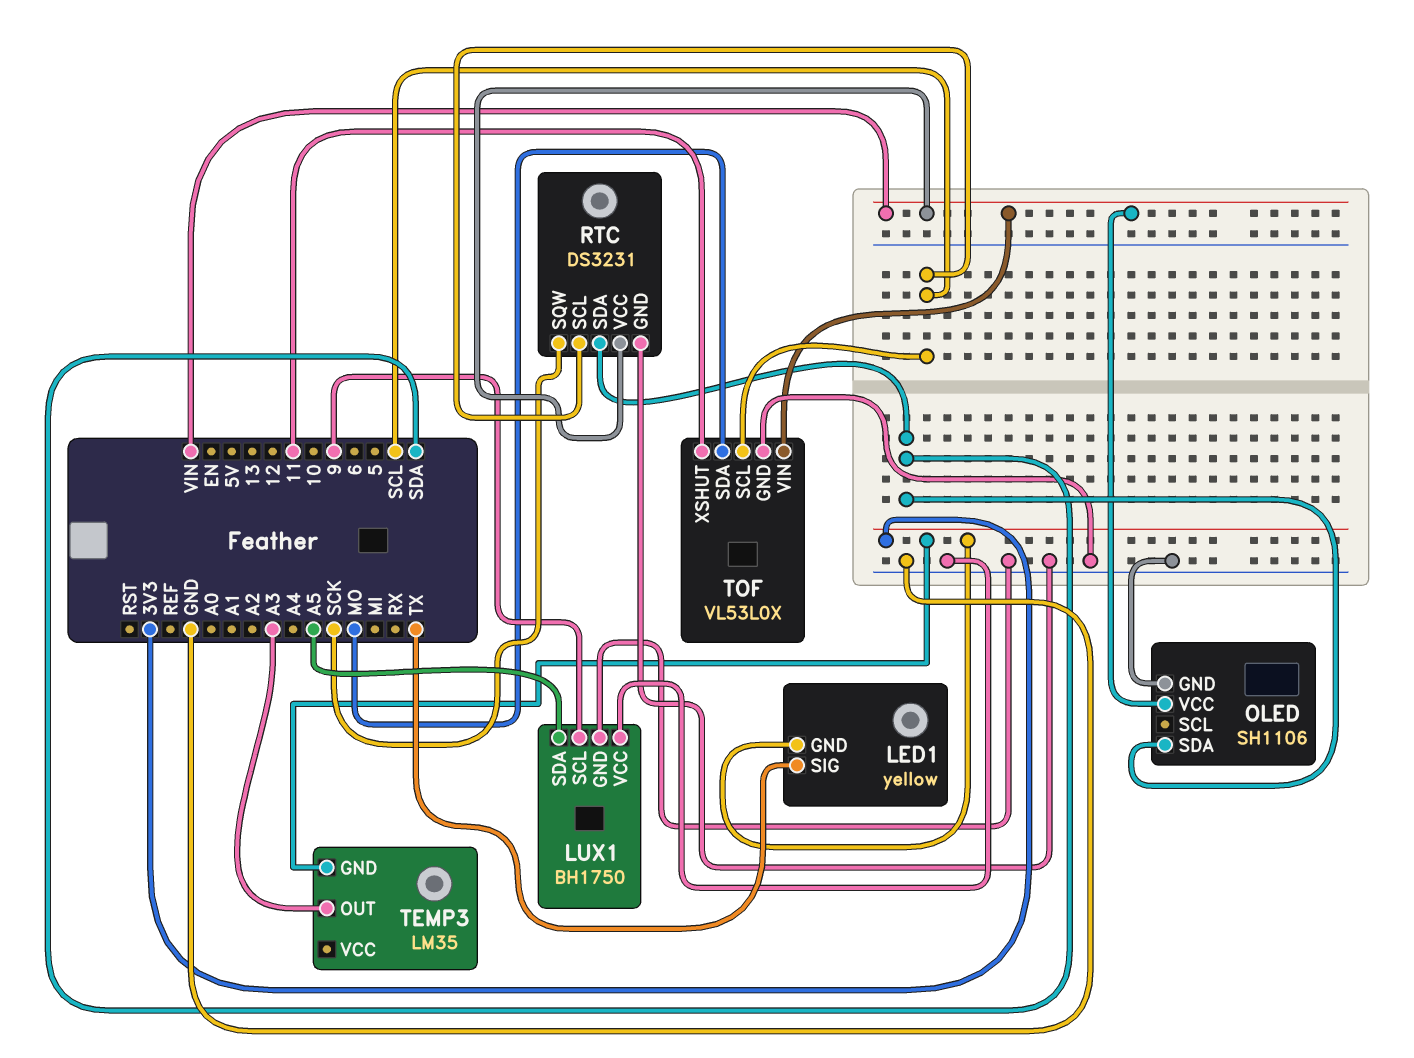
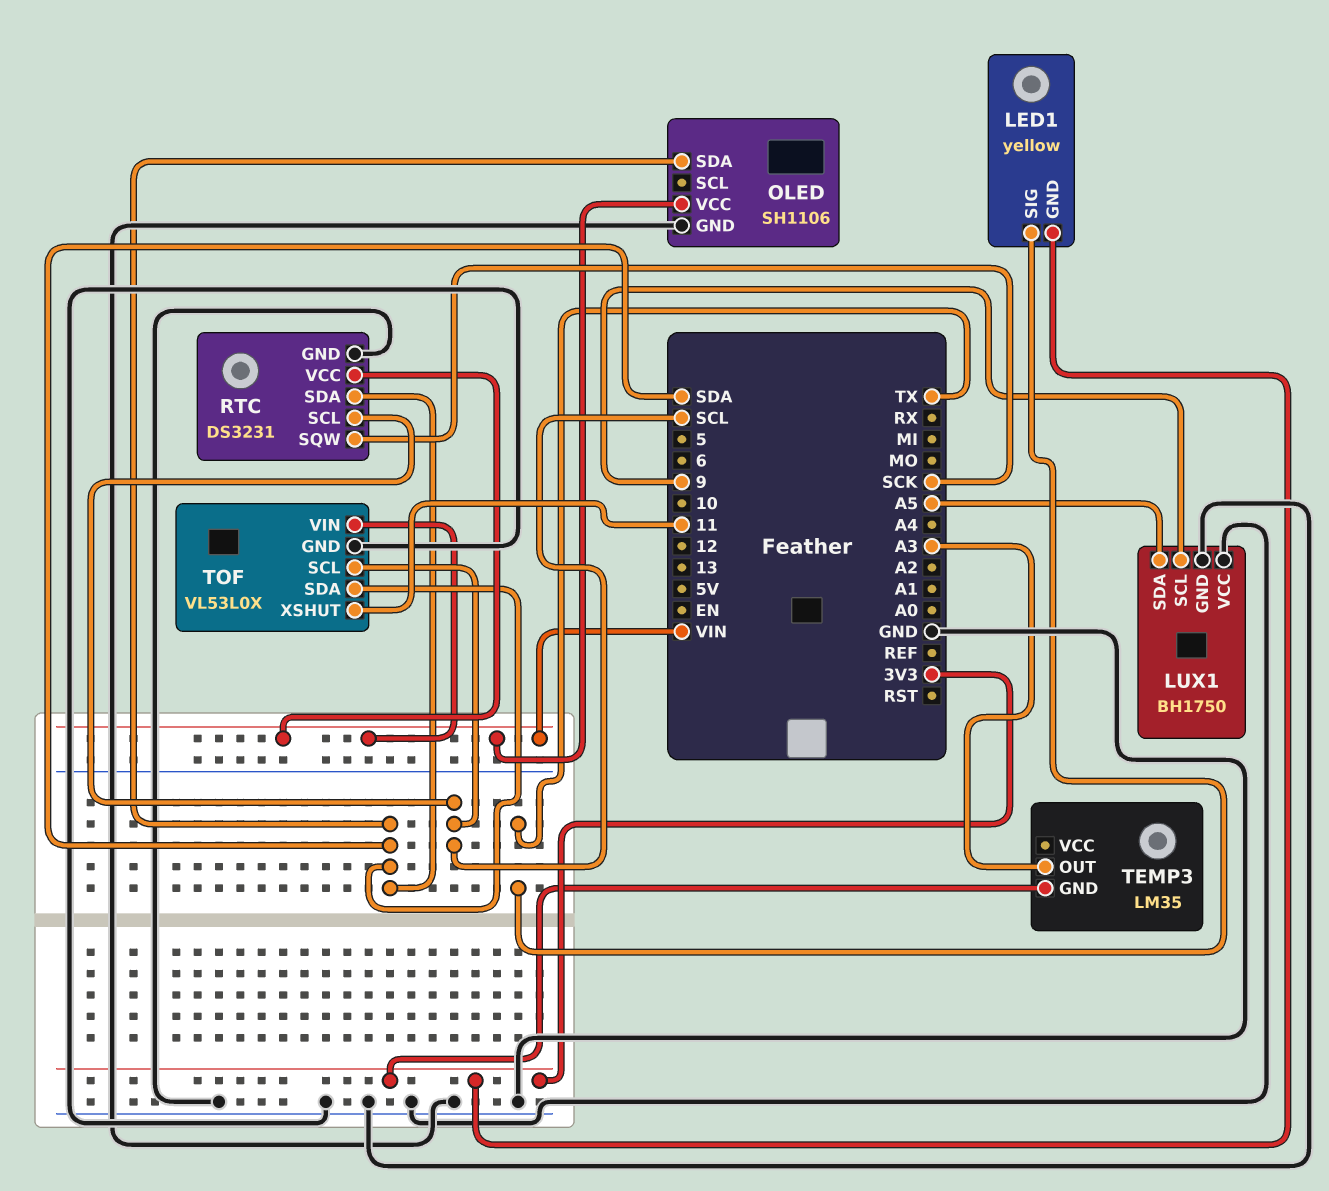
TOF pin SDA: MO -> SDA

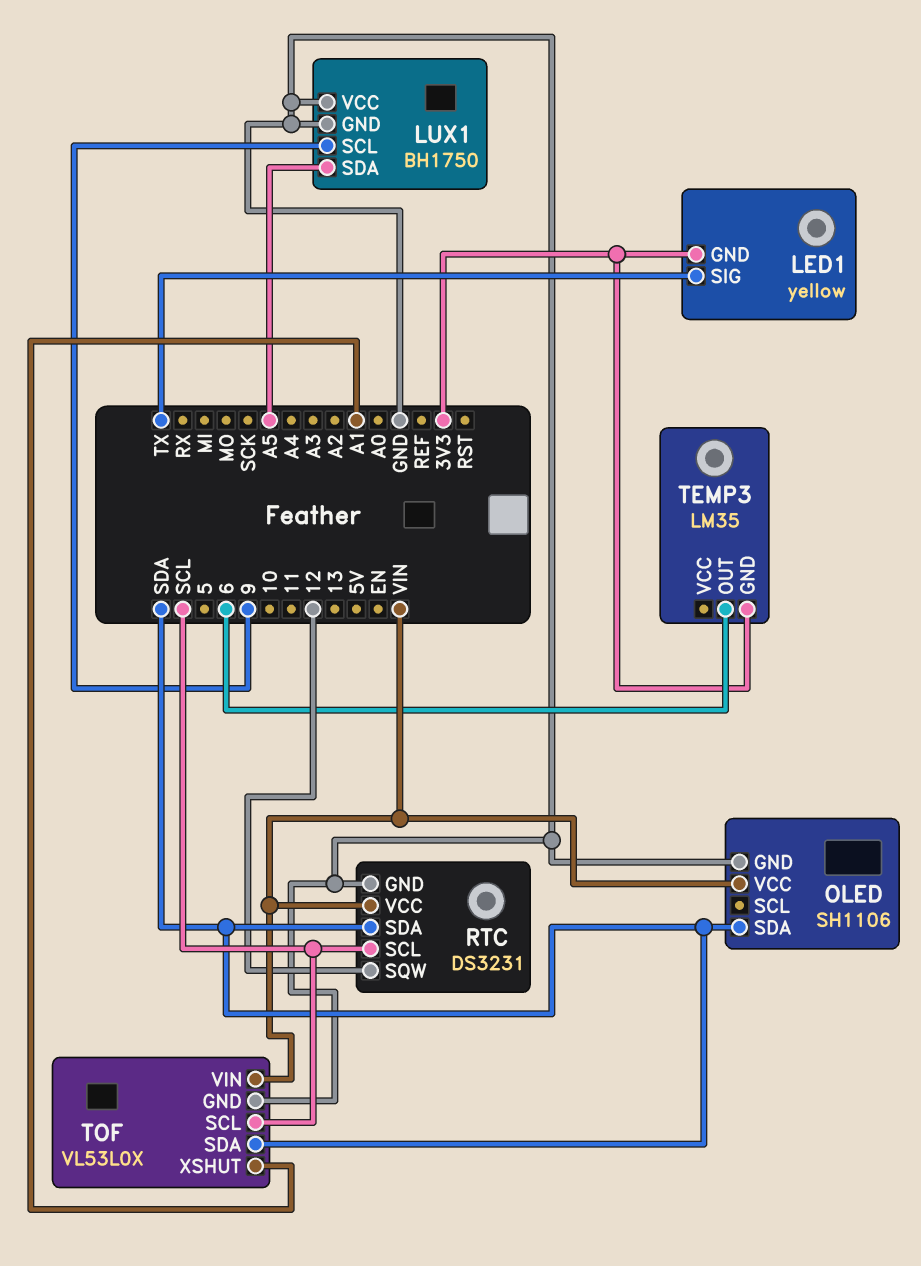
RTC pin SQW: SCK -> 12
TEMP3 pin OUT: A3 -> 6
TOF pin XSHUT: 11 -> A1

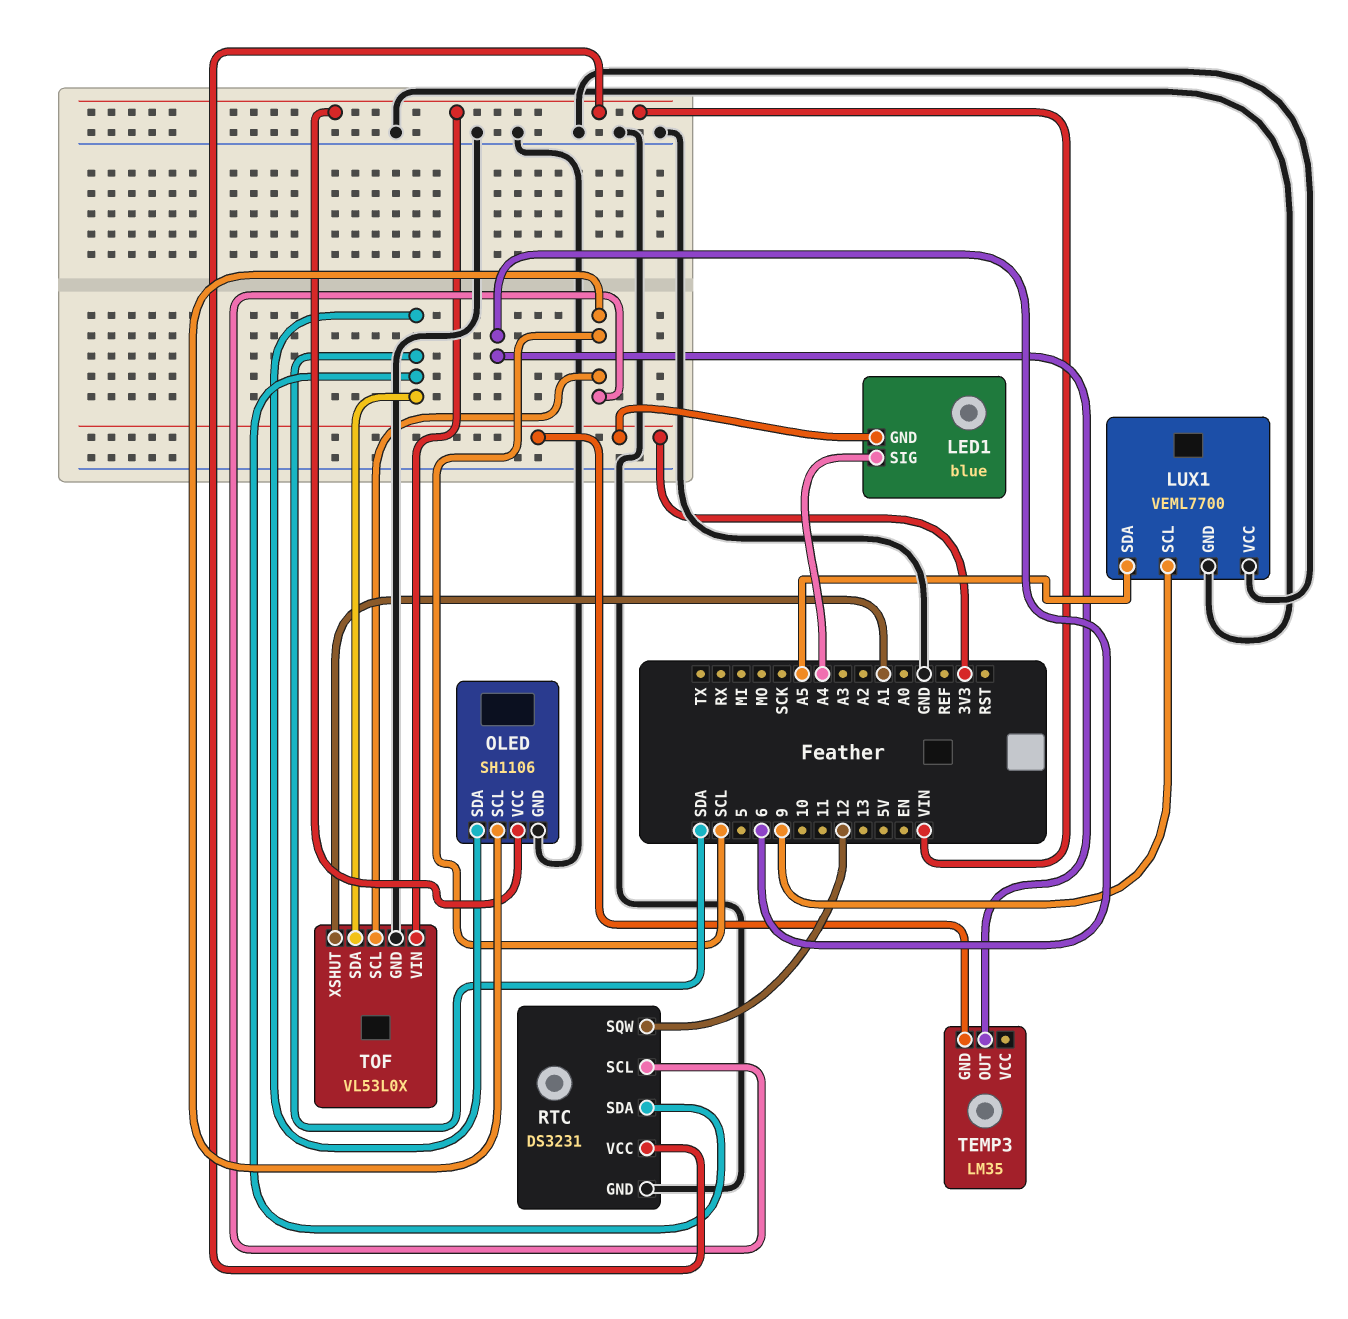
LED1: yellow -> blue
LED1 pin SIG: TX -> A4
LUX1: BH1750 -> VEML7700
OLED pin SCL: none -> SCL

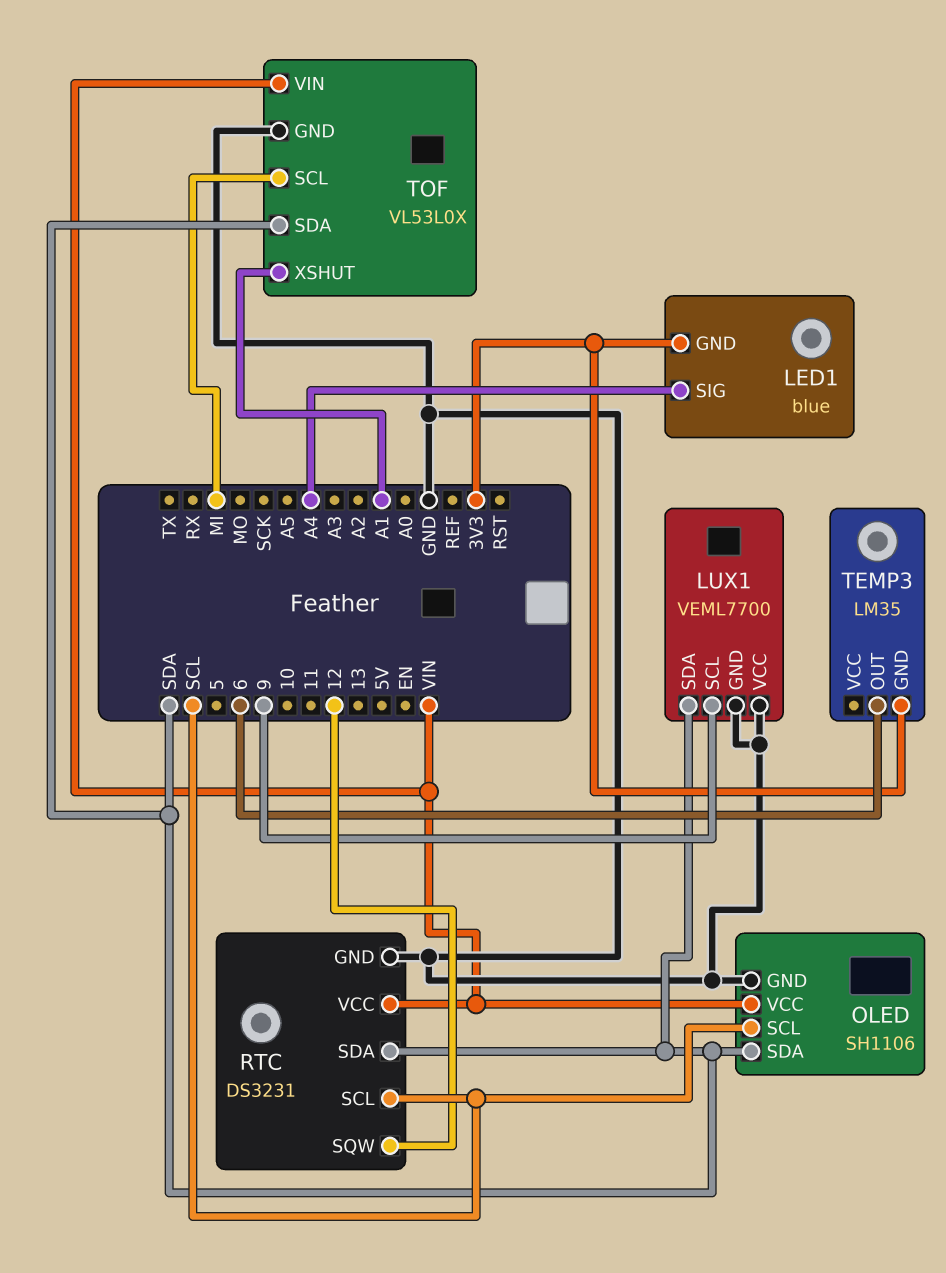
LUX1 pin SDA: A5 -> SDA
TOF pin SCL: SCL -> MI

